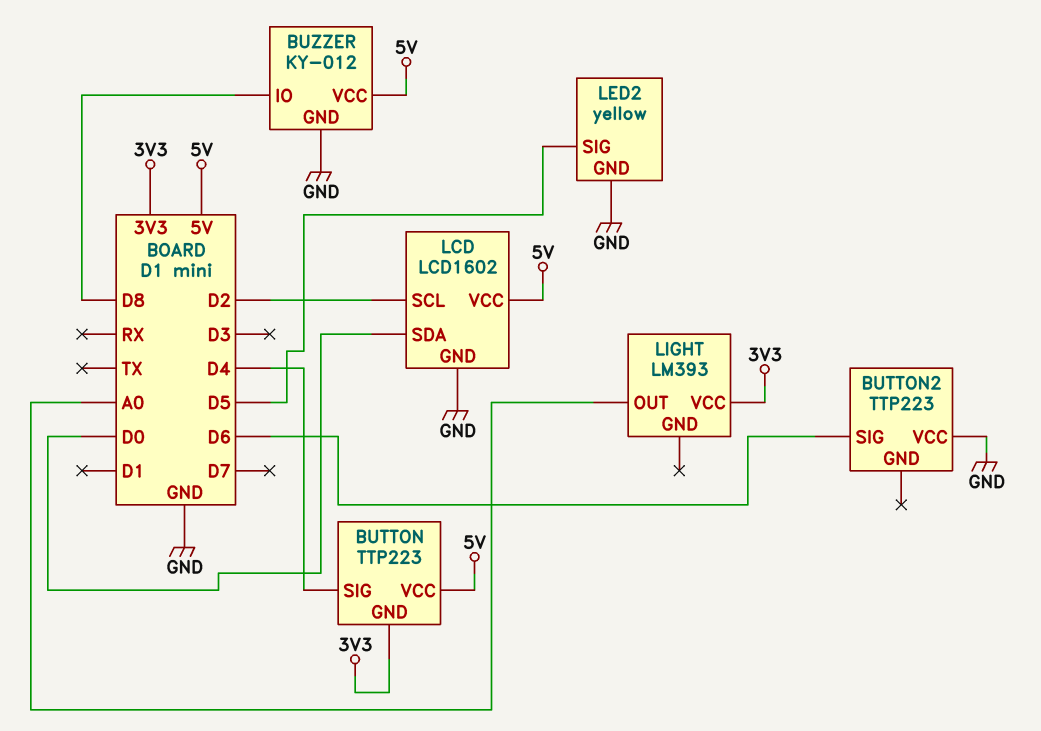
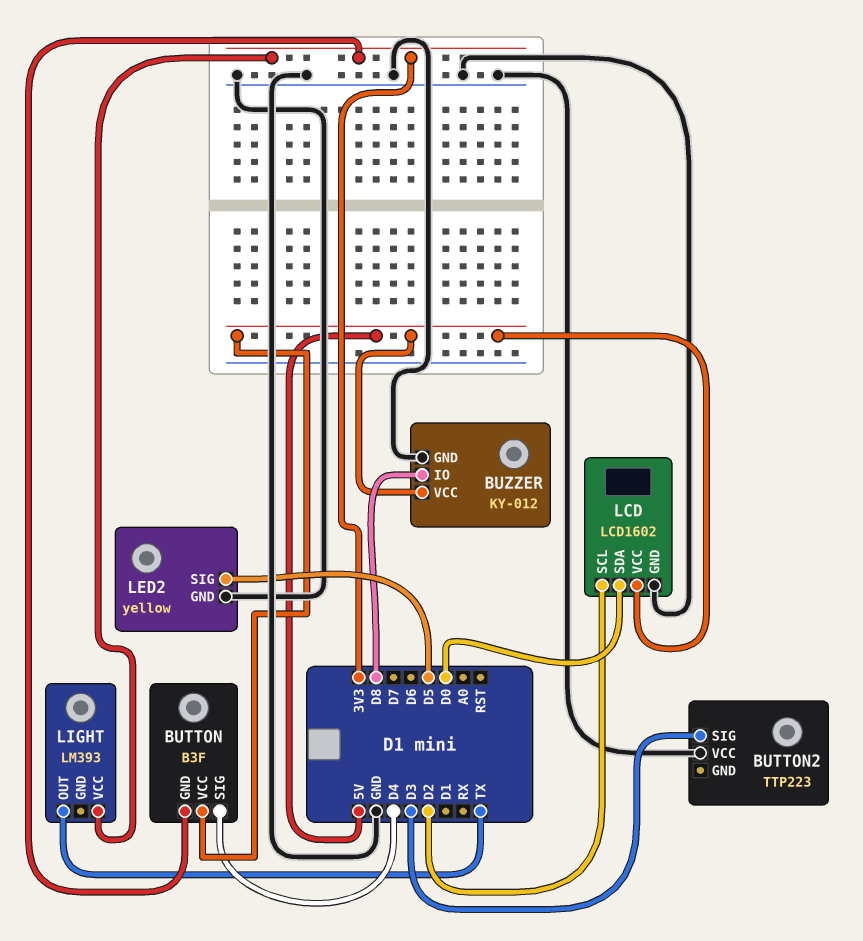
BUTTON: TTP223 -> B3F
BUTTON2 pin SIG: D6 -> D3
LIGHT pin OUT: A0 -> TX

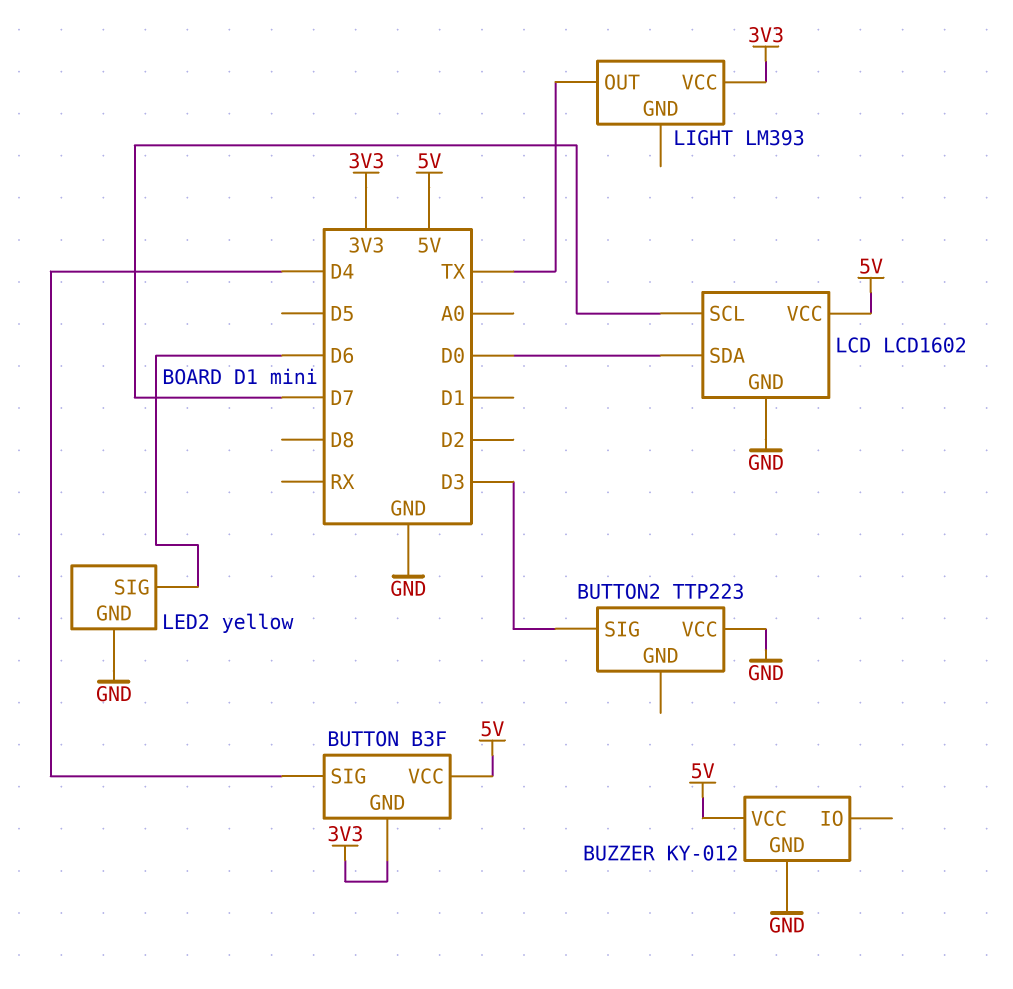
BUZZER pin IO: D8 -> none
LCD pin SCL: D2 -> D7
LED2 pin SIG: D5 -> D6

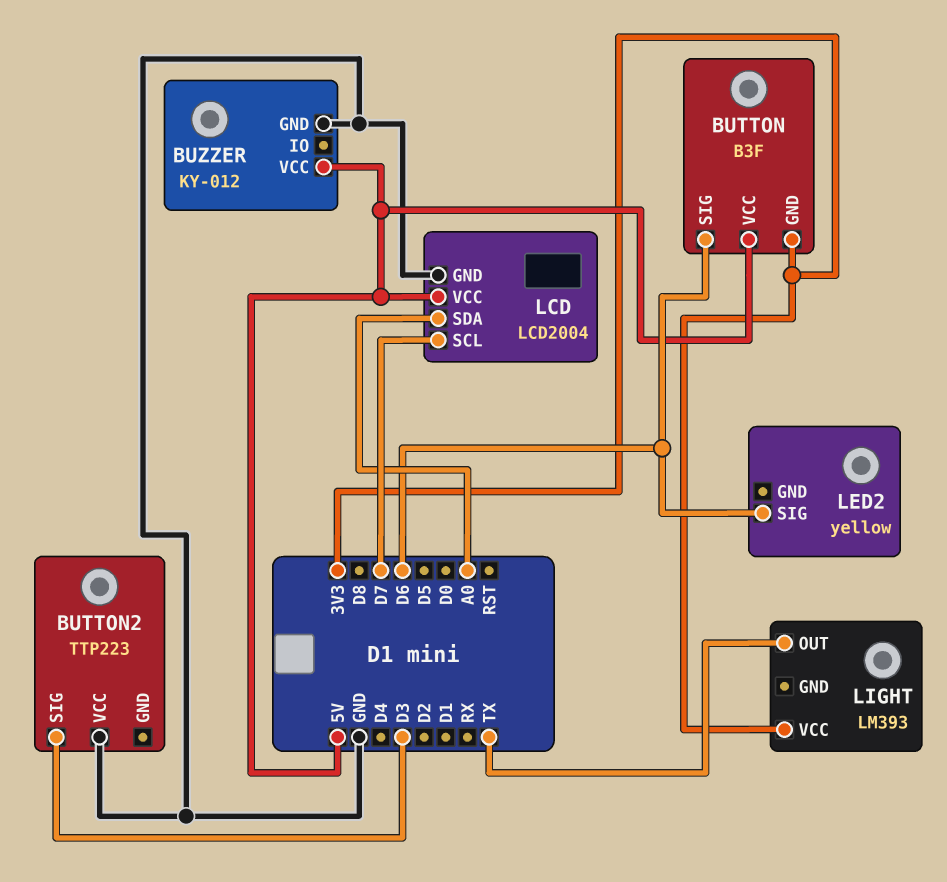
BUTTON pin SIG: D4 -> D6
LCD: LCD1602 -> LCD2004
LCD pin SDA: D0 -> A0
LED2 pin GND: GND -> none

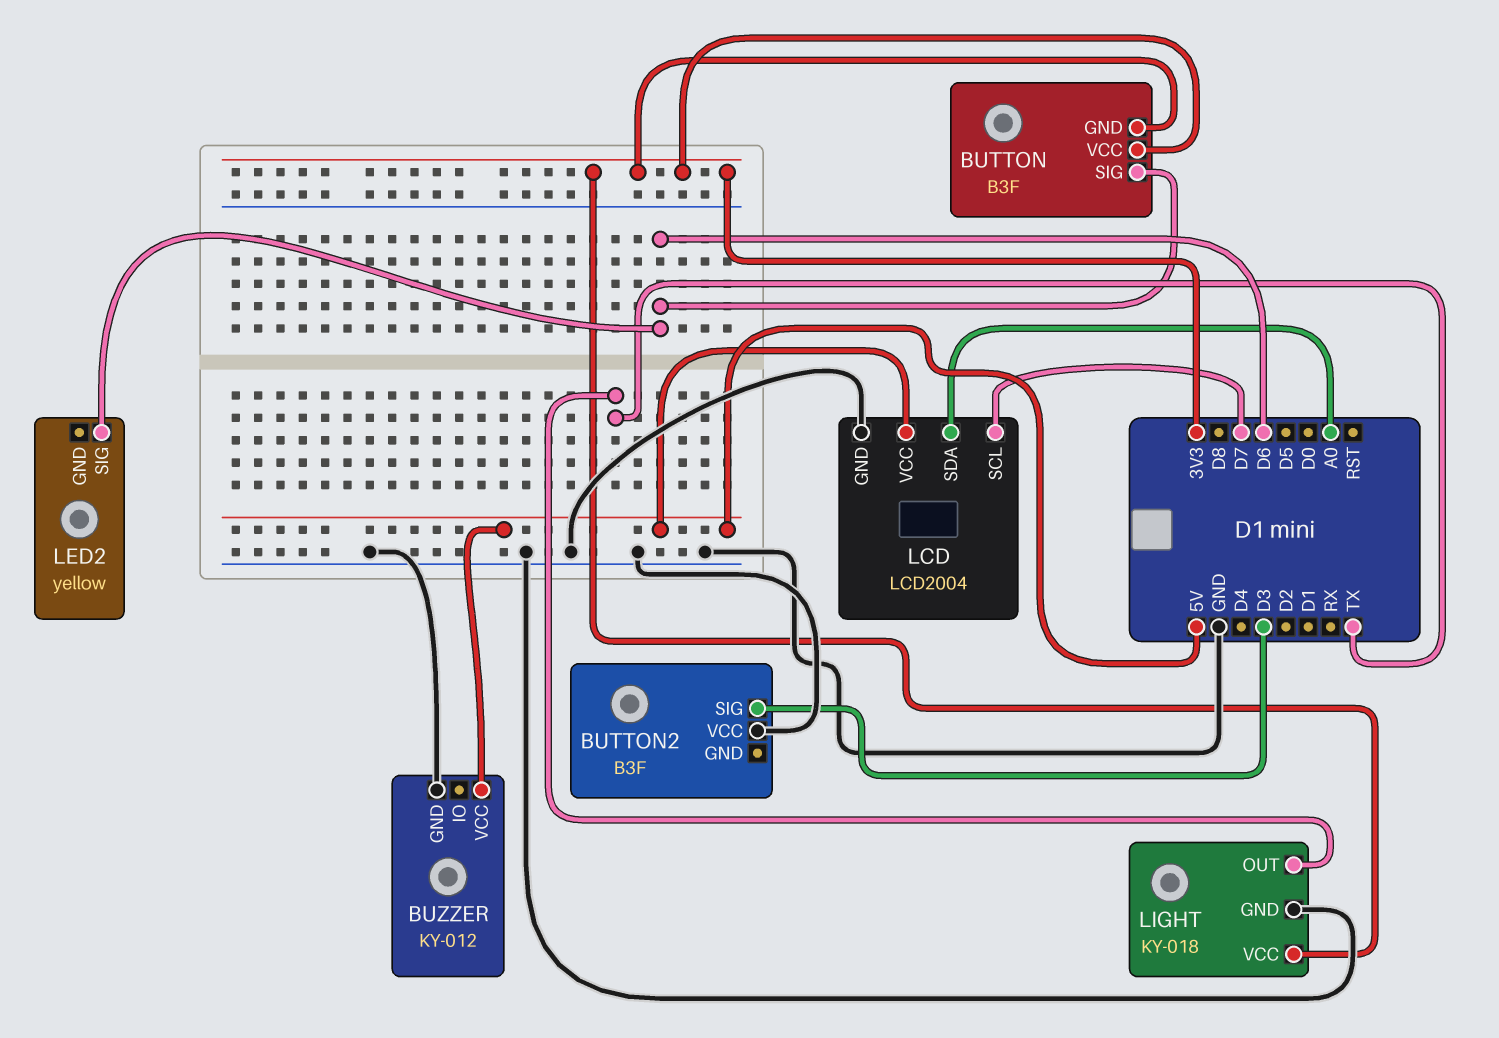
BUTTON pin VCC: 5V -> 3V3
BUTTON2: TTP223 -> B3F
LIGHT: LM393 -> KY-018
LIGHT pin GND: none -> GND

